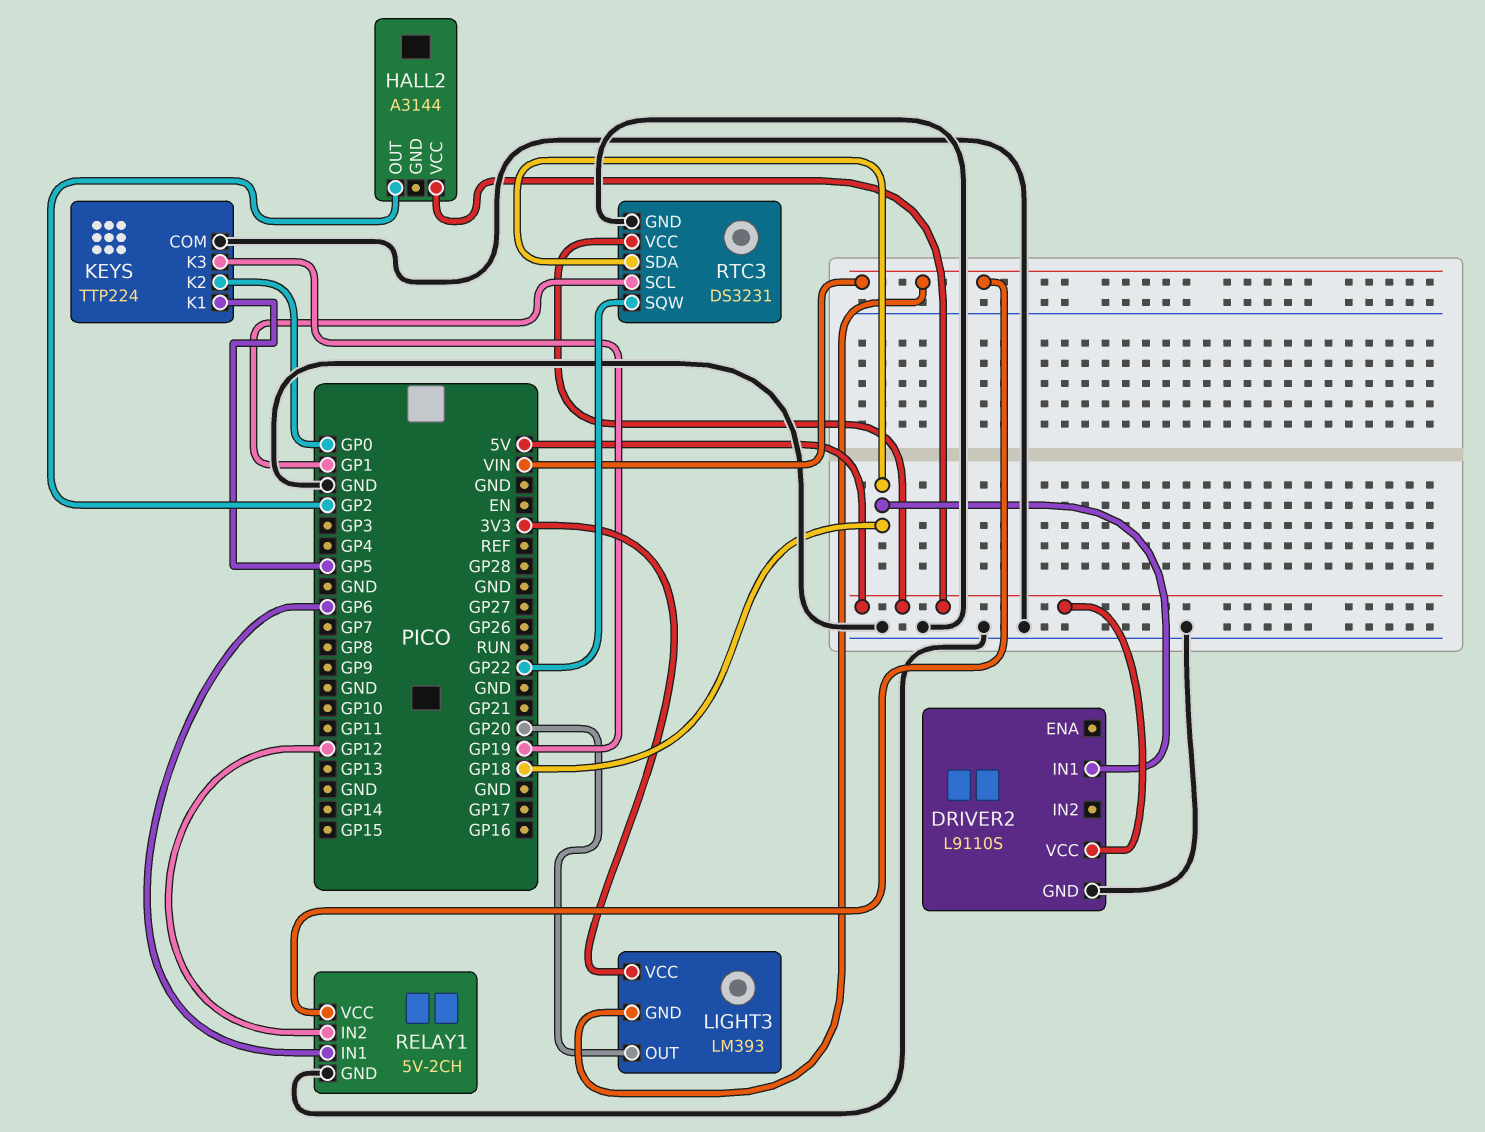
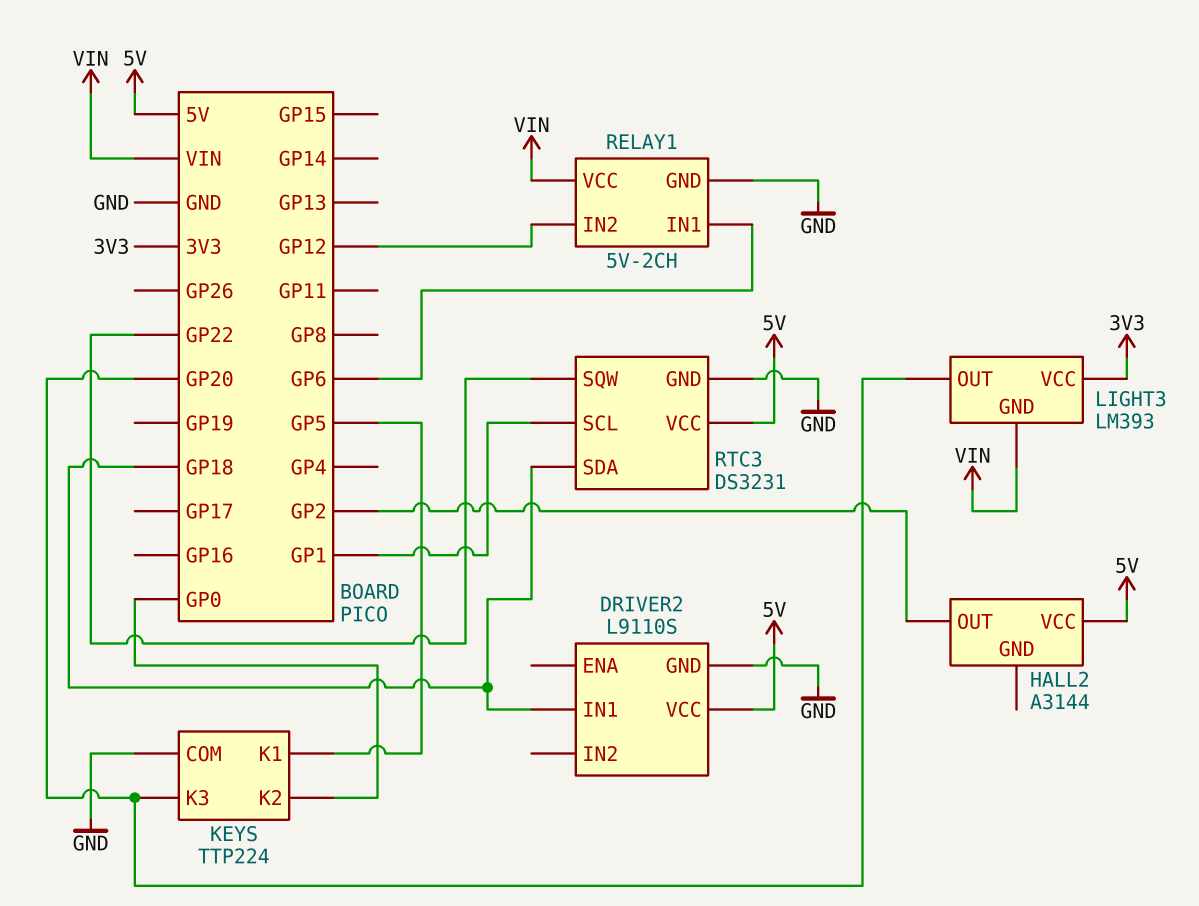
KEYS pin K3: GP19 -> GP20

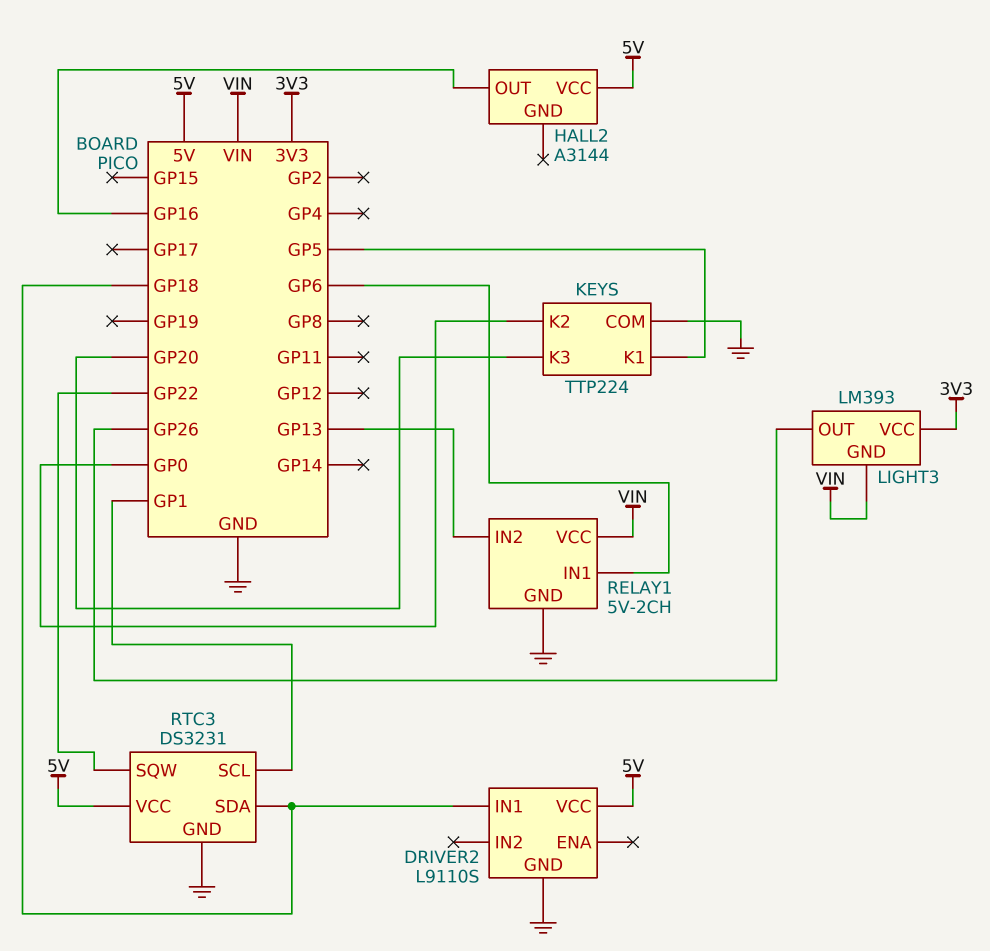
HALL2 pin OUT: GP2 -> GP16
LIGHT3 pin OUT: GP20 -> GP26
RELAY1 pin IN2: GP12 -> GP13

